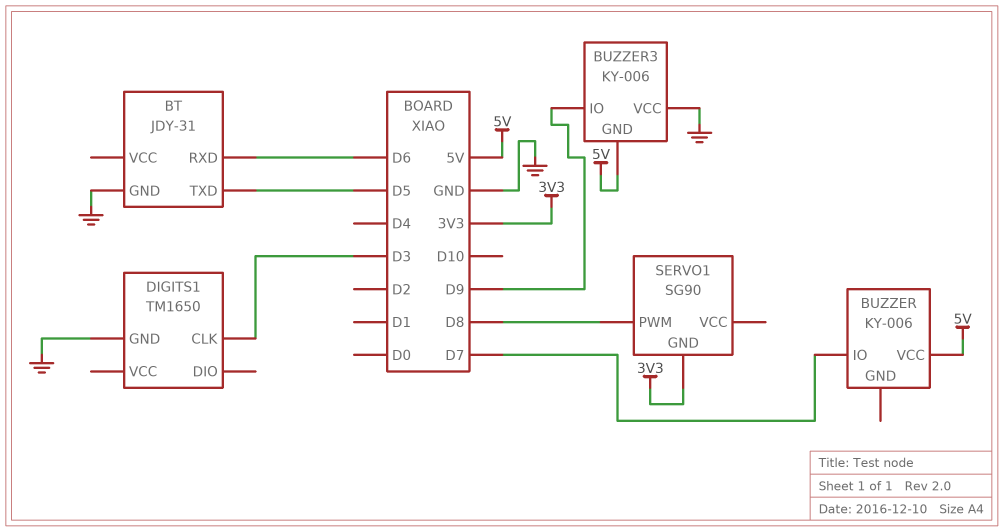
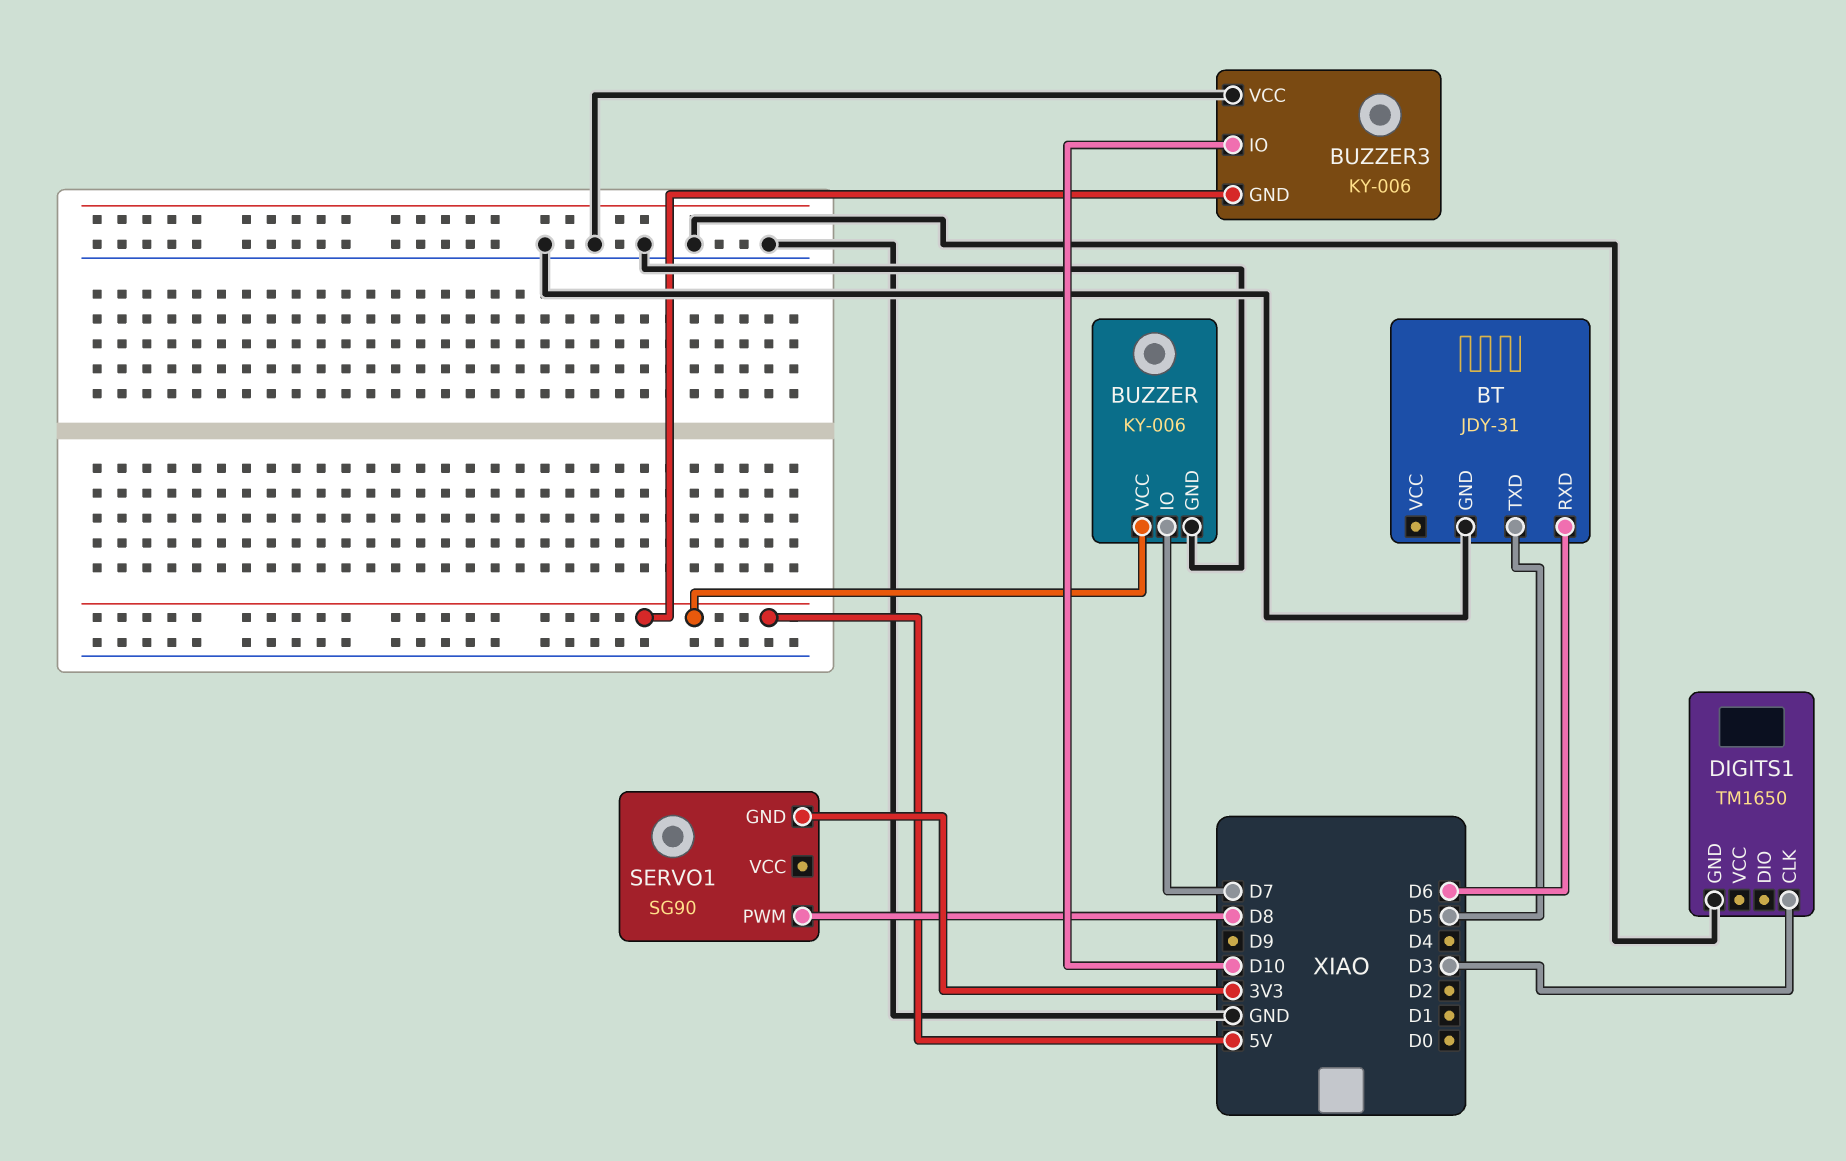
BUZZER pin GND: none -> GND
BUZZER3 pin IO: D9 -> D10

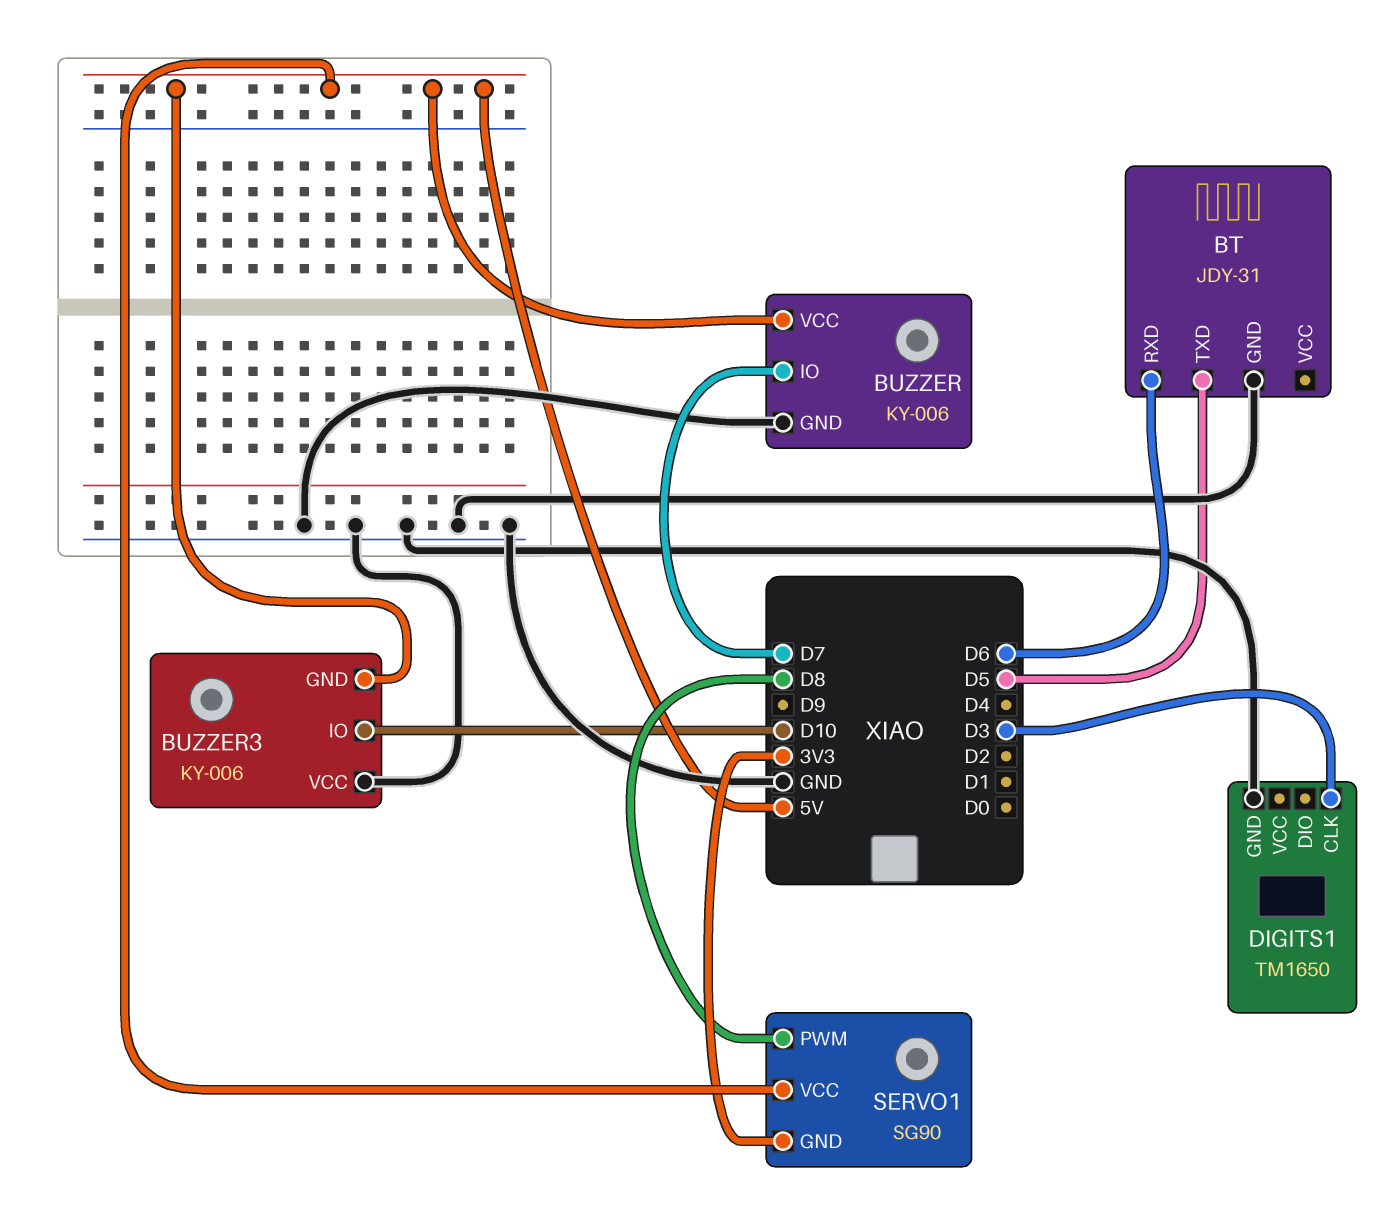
SERVO1 pin VCC: none -> 5V

